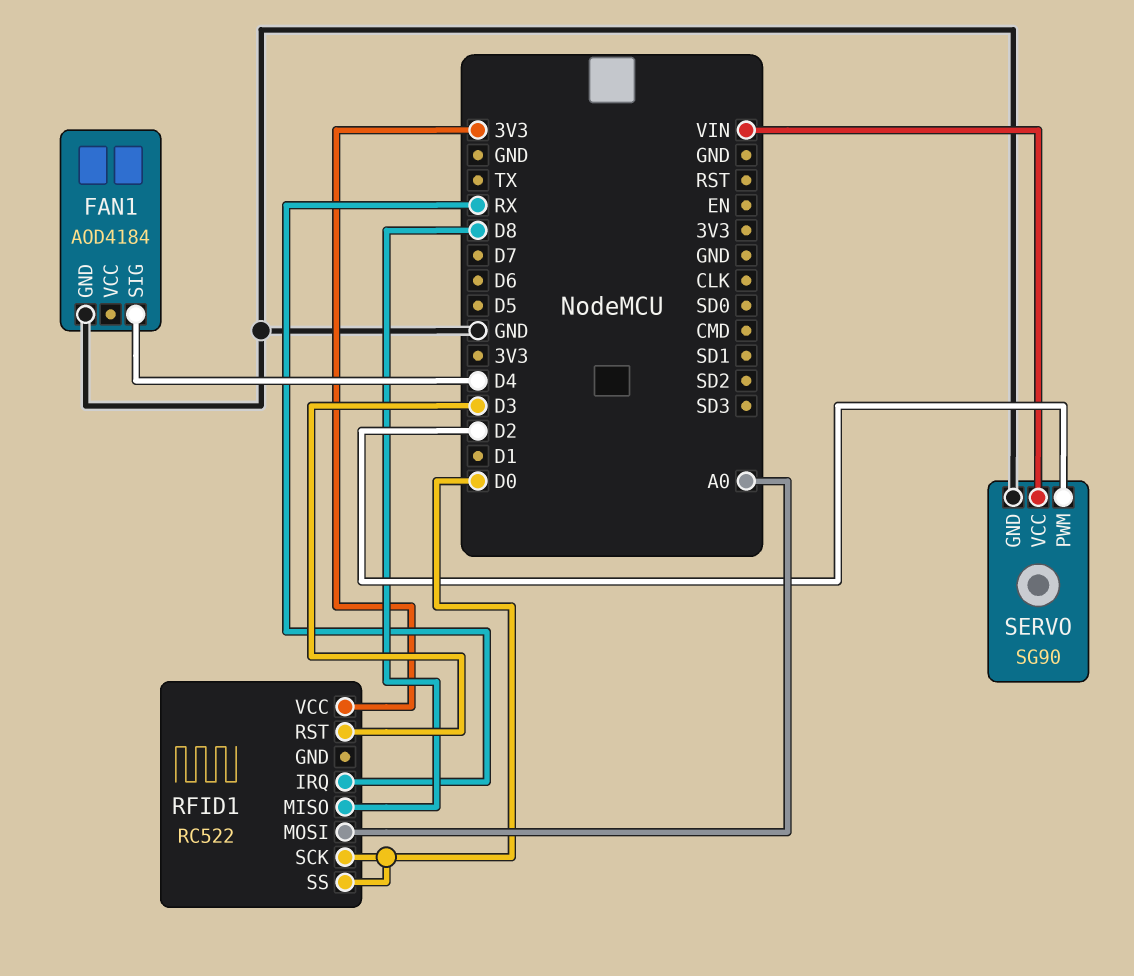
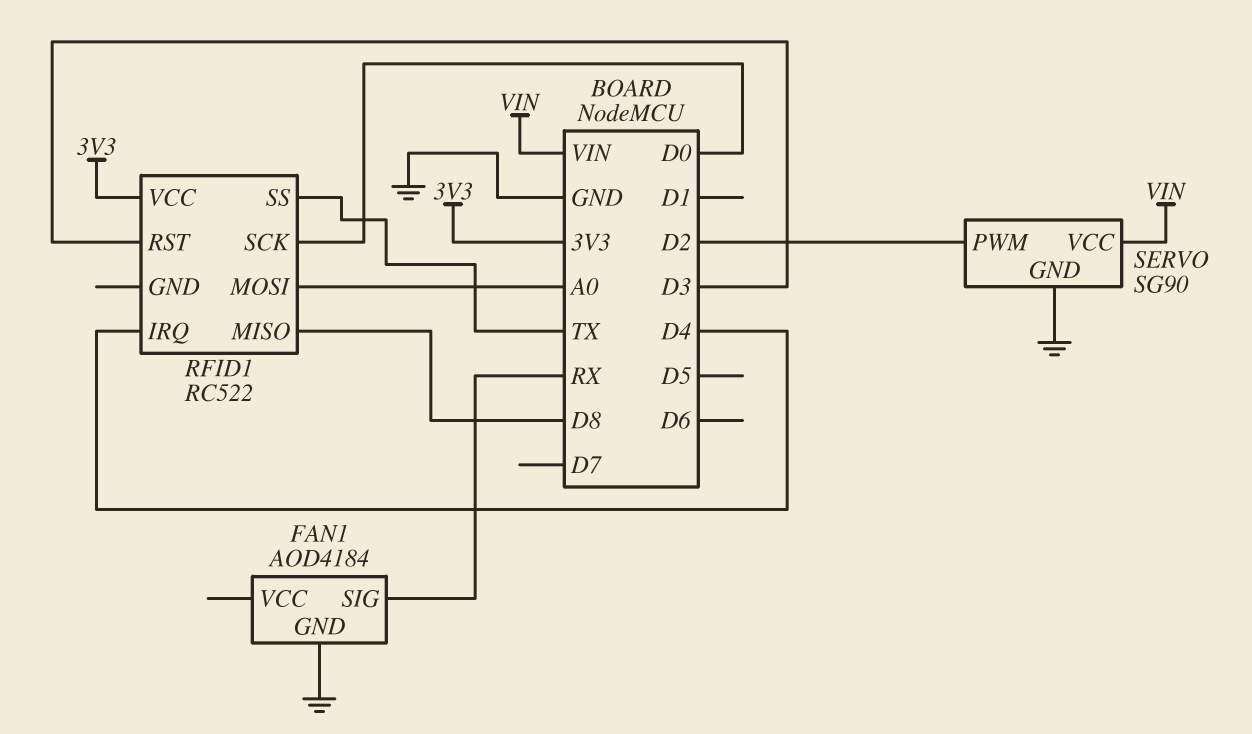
FAN1 pin SIG: D4 -> RX
RFID1 pin IRQ: RX -> D4
RFID1 pin SS: D0 -> TX

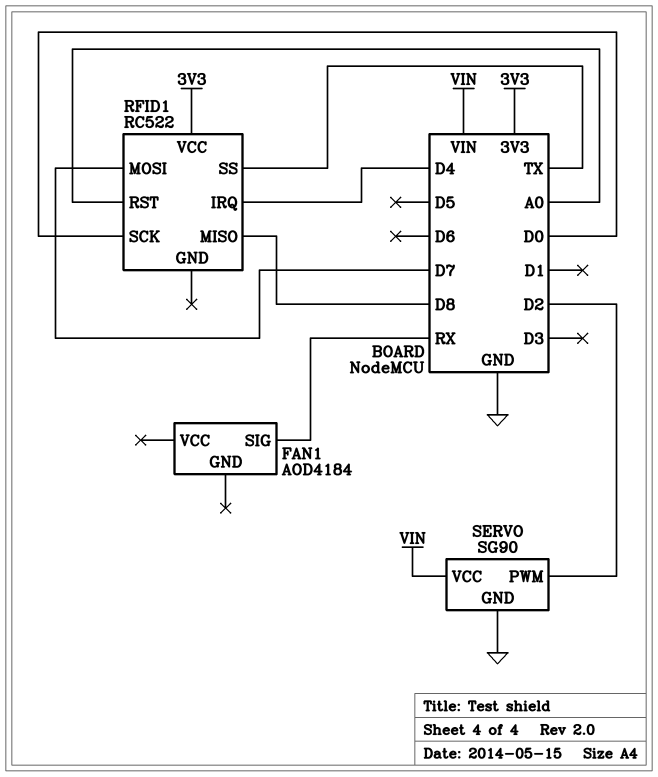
FAN1 pin GND: GND -> none
RFID1 pin MOSI: A0 -> D7
RFID1 pin RST: D3 -> A0

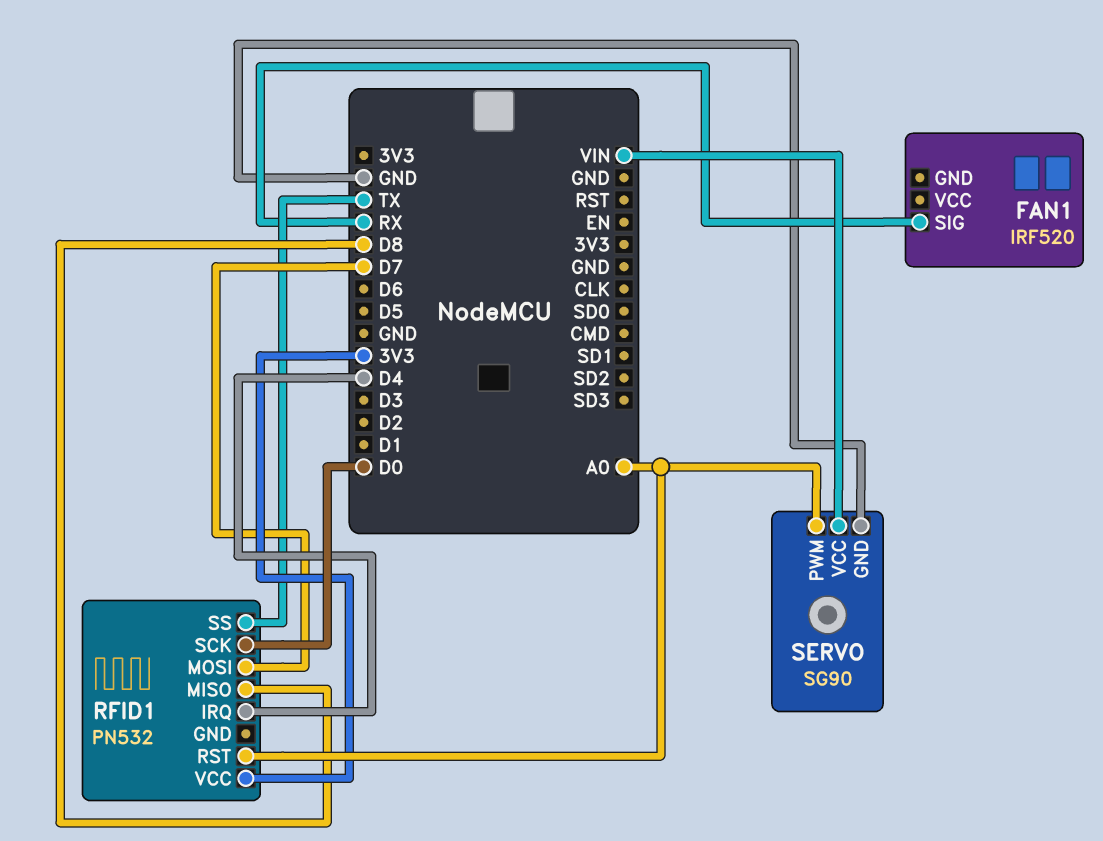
FAN1: AOD4184 -> IRF520
RFID1: RC522 -> PN532
SERVO pin PWM: D2 -> A0

